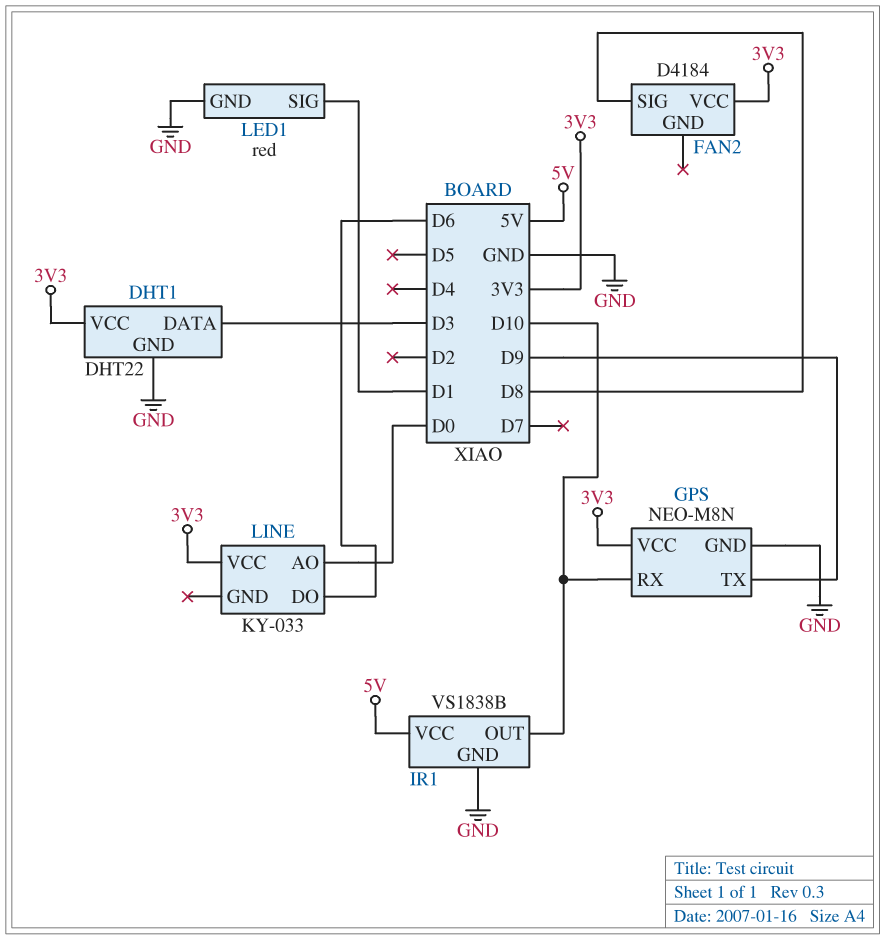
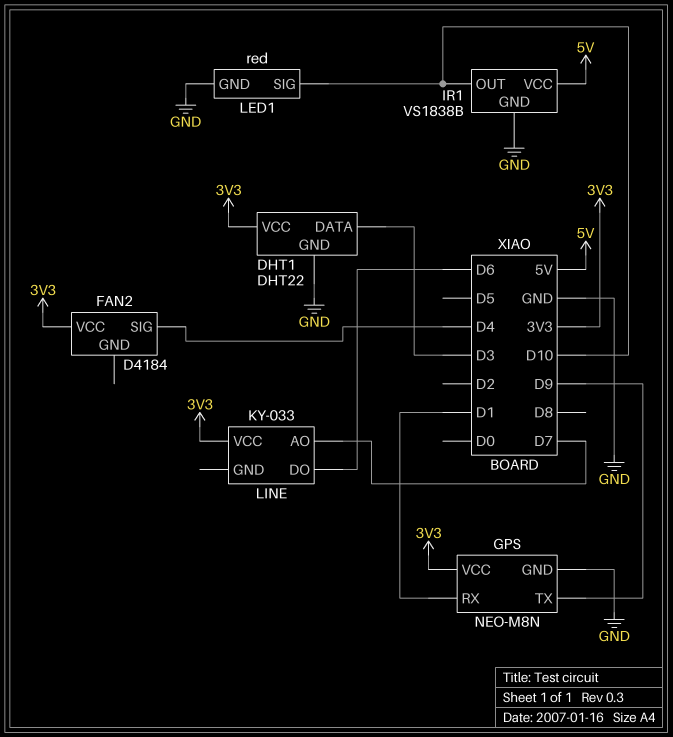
FAN2 pin SIG: D8 -> D4
GPS pin RX: D10 -> D1
LED1 pin SIG: D1 -> D10
LINE pin AO: D0 -> D7

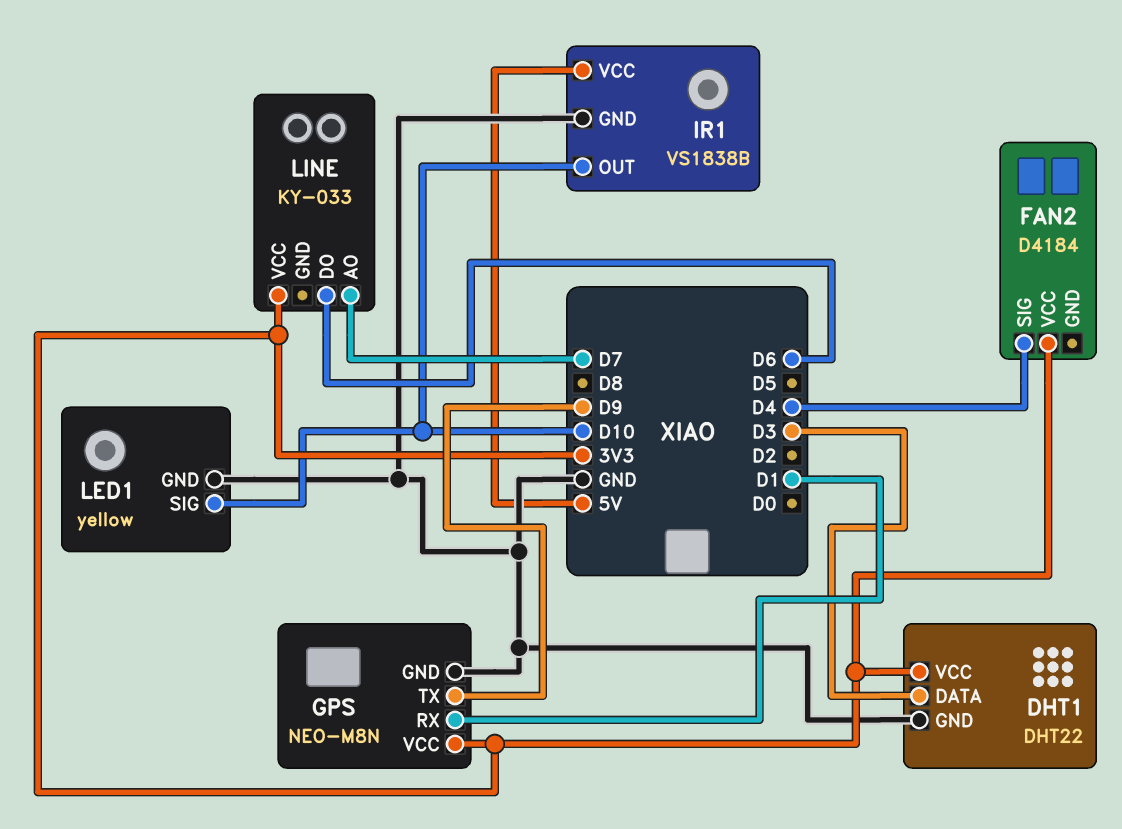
LED1: red -> yellow

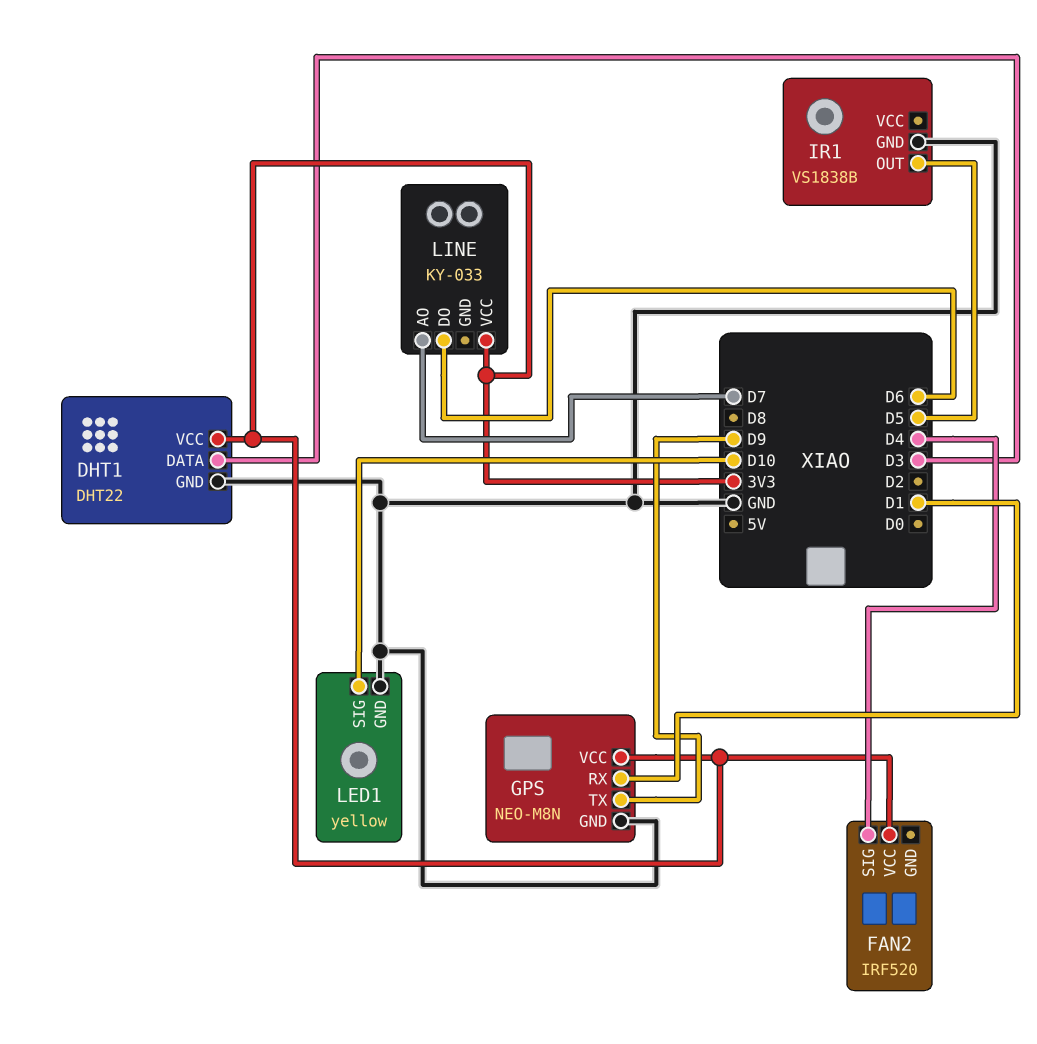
FAN2: D4184 -> IRF520
IR1 pin OUT: D10 -> D5
IR1 pin VCC: 5V -> none

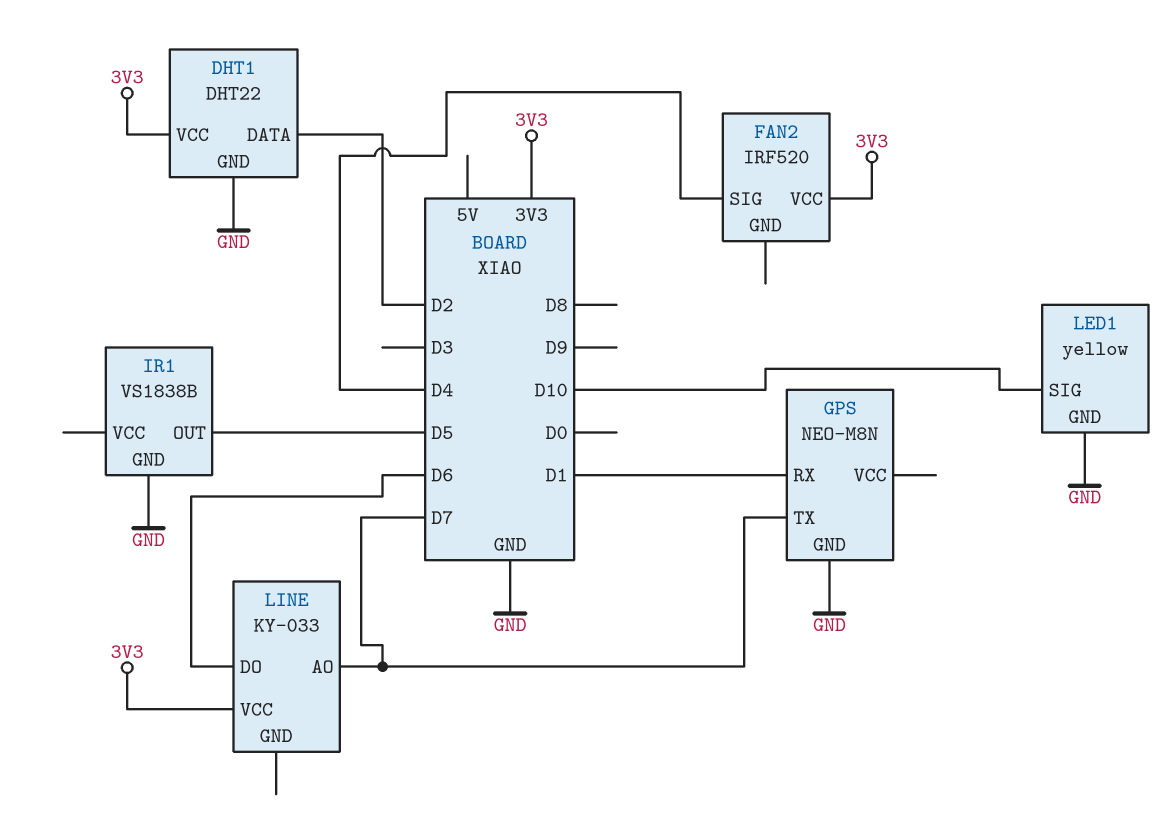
DHT1 pin DATA: D3 -> D2
GPS pin TX: D9 -> D7
GPS pin VCC: 3V3 -> none

